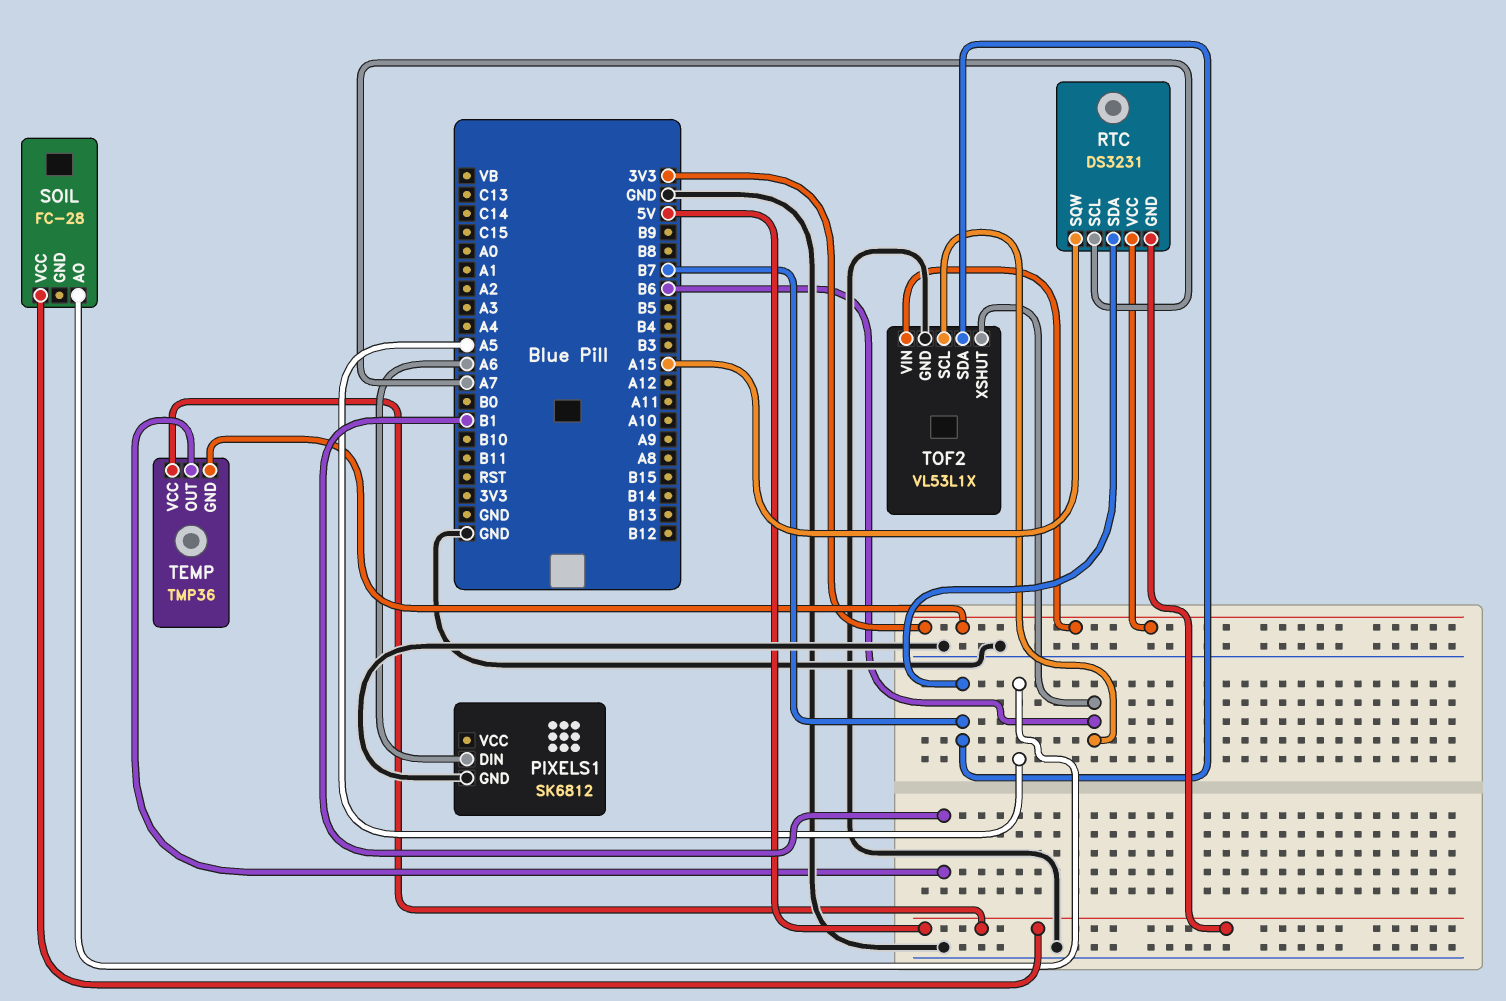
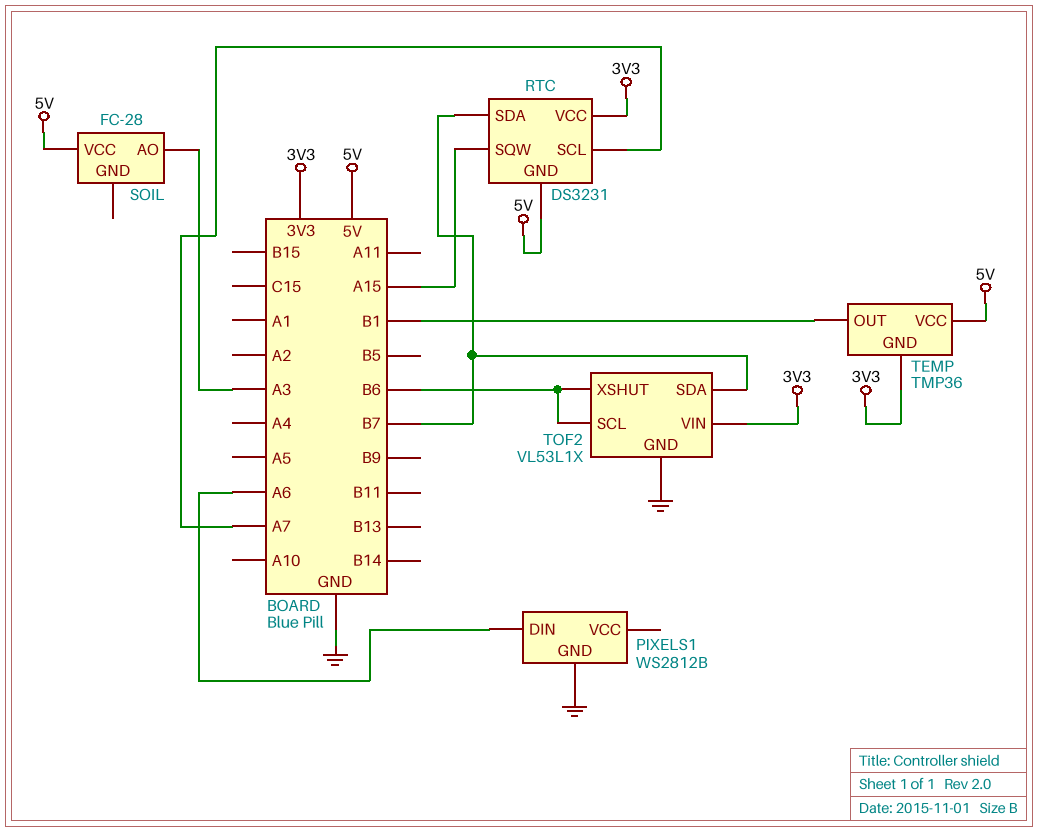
PIXELS1: SK6812 -> WS2812B
SOIL pin AO: A5 -> A3

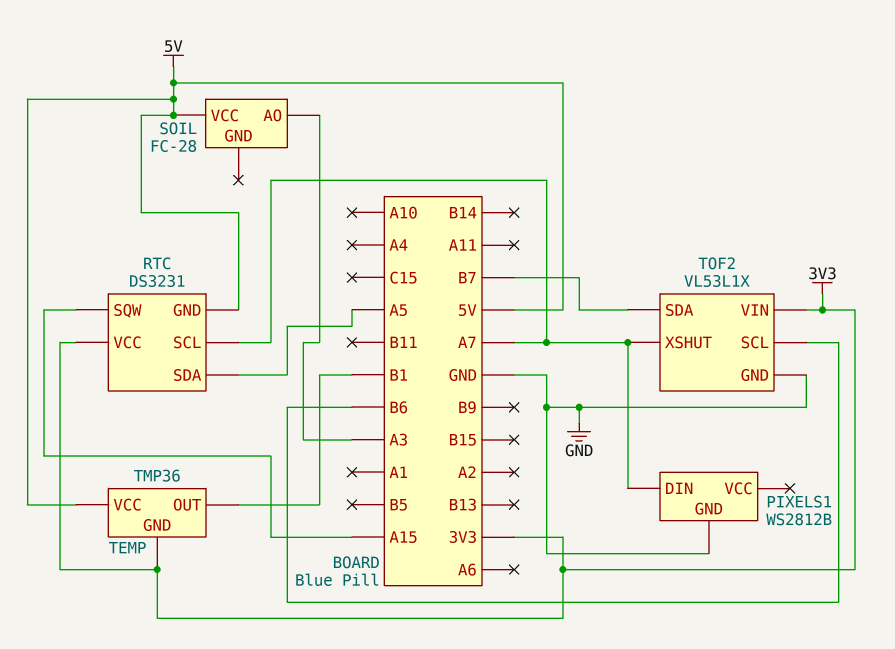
PIXELS1 pin DIN: A6 -> A7
RTC pin SDA: B7 -> A5
TOF2 pin XSHUT: B6 -> A7

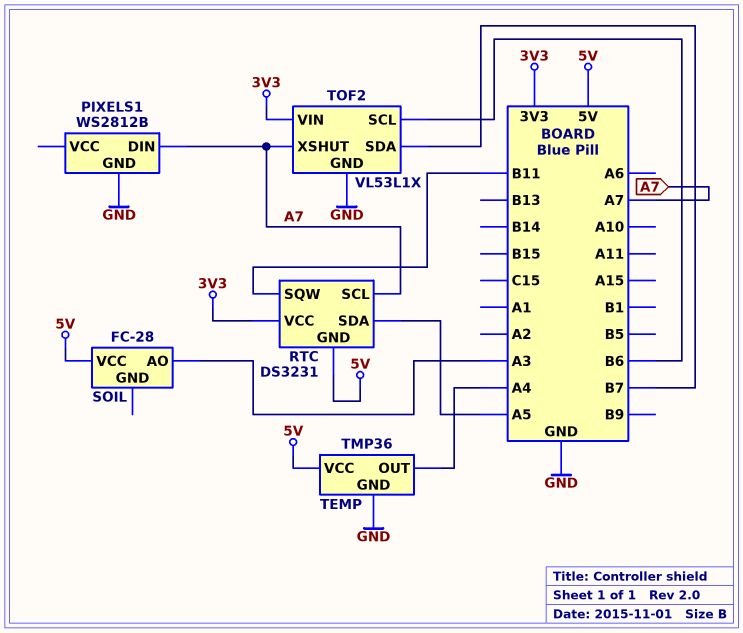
RTC pin SQW: A15 -> B11
TEMP pin GND: 3V3 -> GND
TEMP pin OUT: B1 -> A4

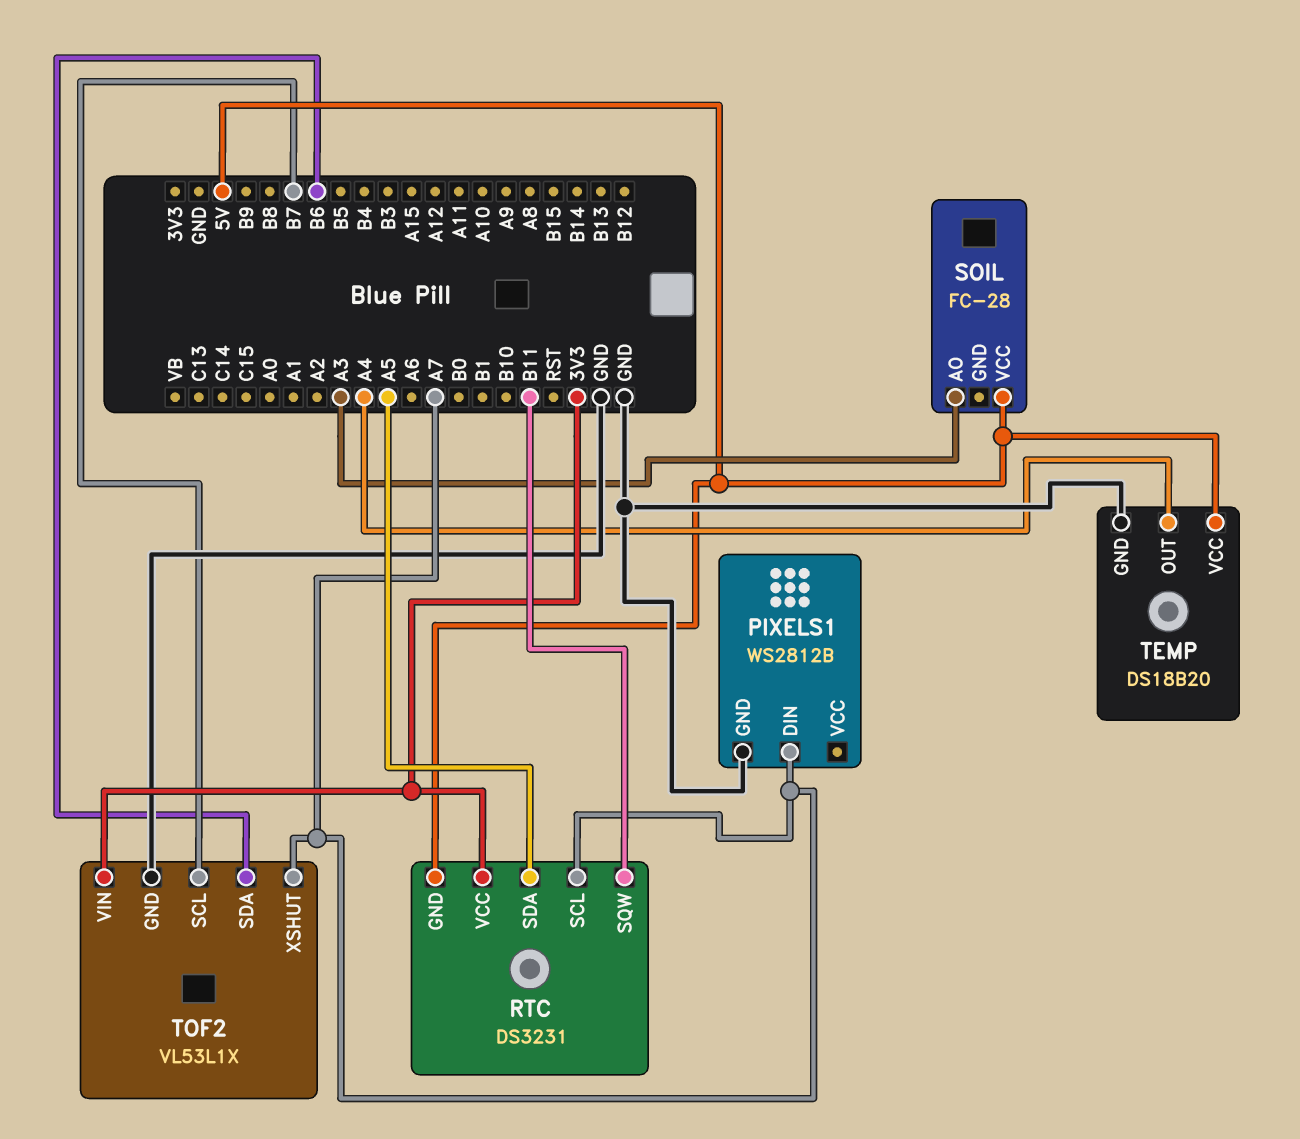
TEMP: TMP36 -> DS18B20
TOF2 pin SCL: B6 -> B7
TOF2 pin SDA: B7 -> B6

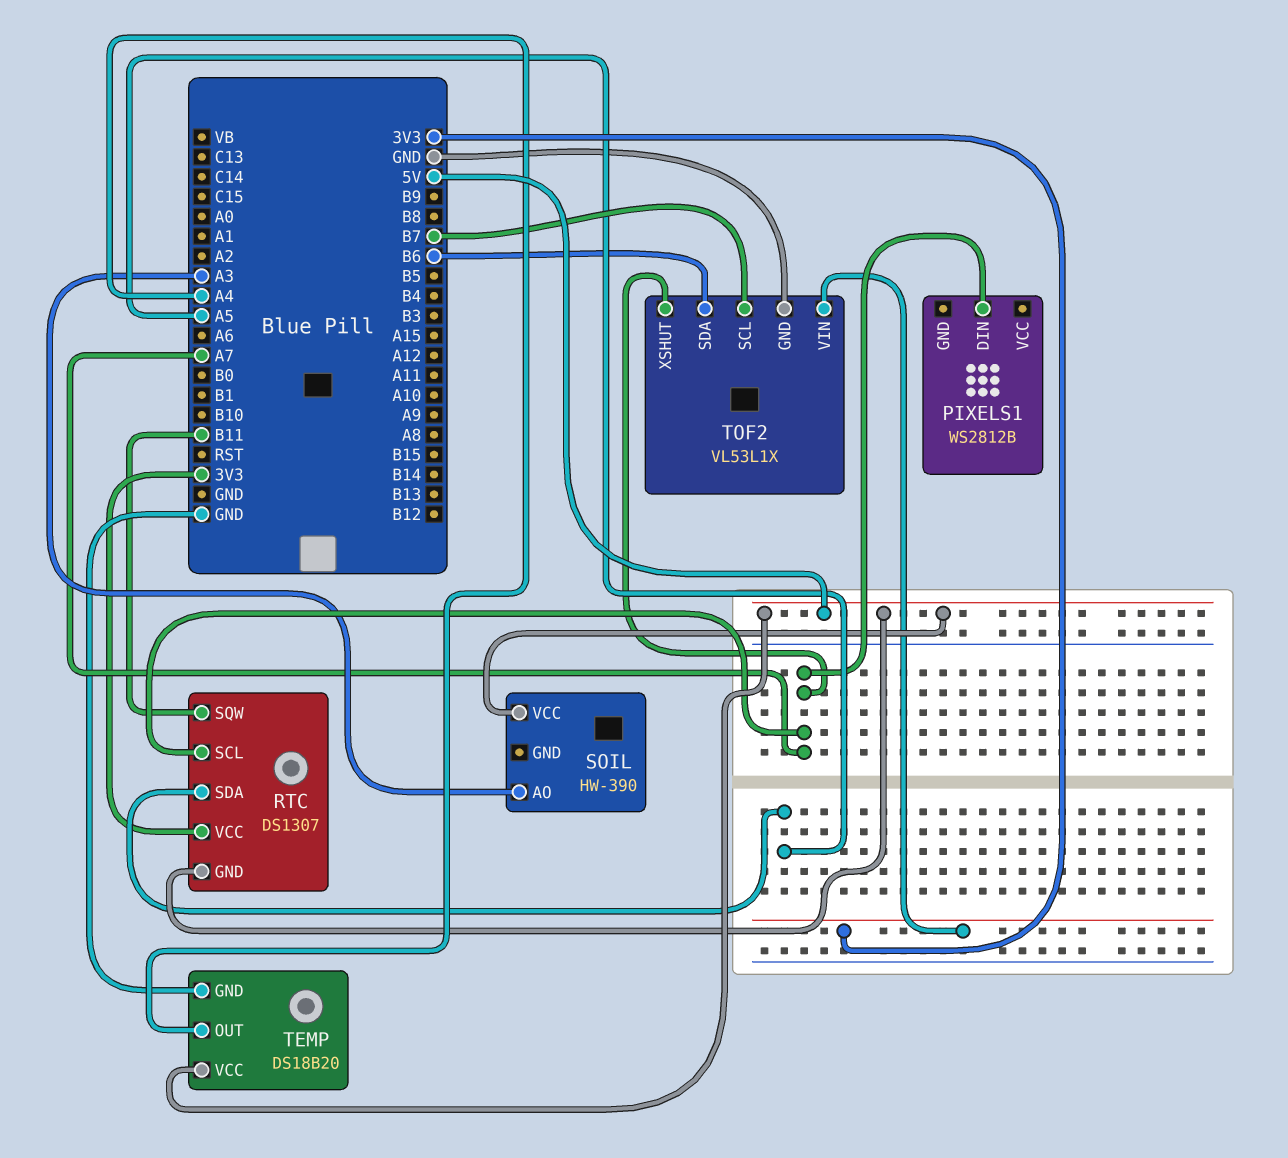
PIXELS1 pin GND: GND -> none
RTC: DS3231 -> DS1307
SOIL: FC-28 -> HW-390

